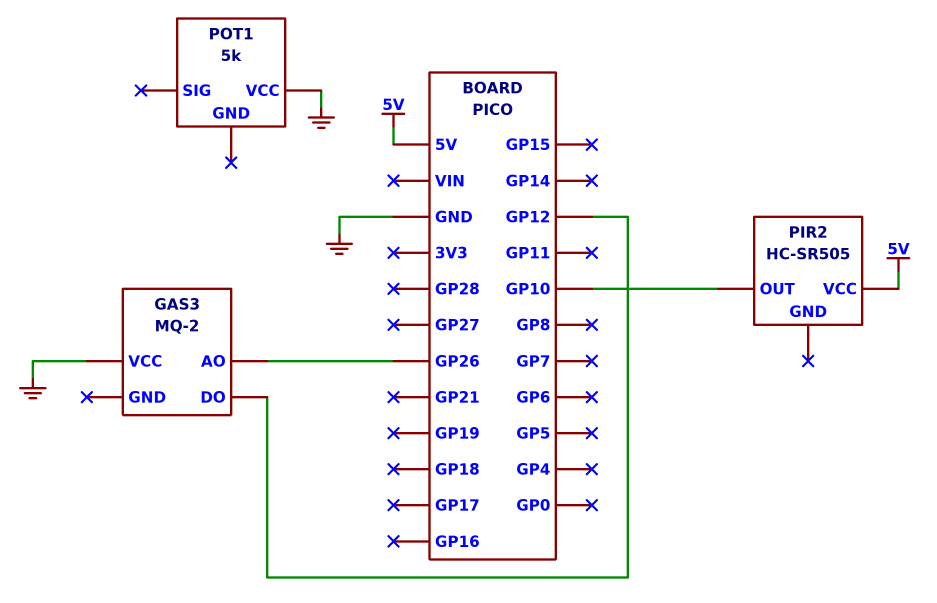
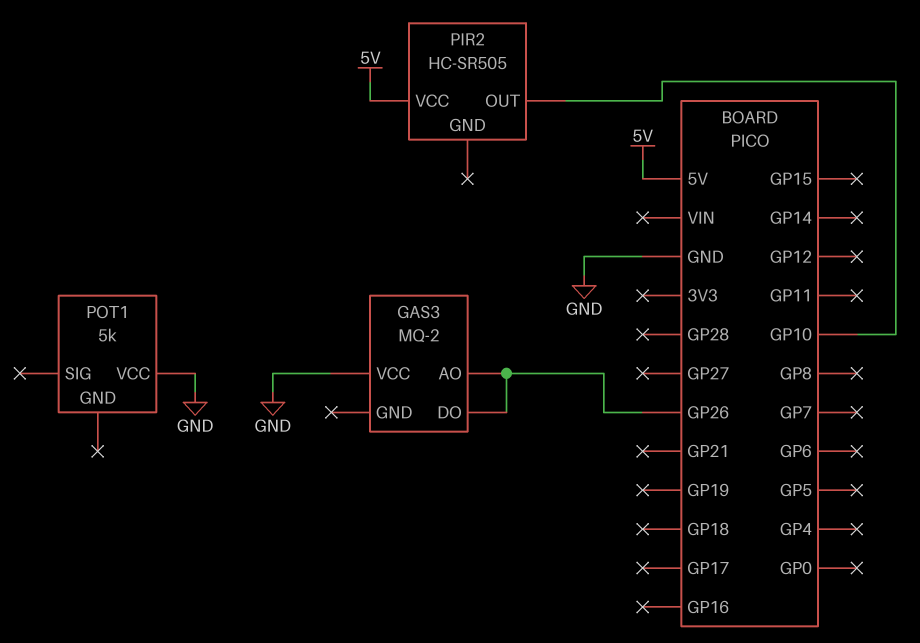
GAS3 pin DO: GP12 -> GP26

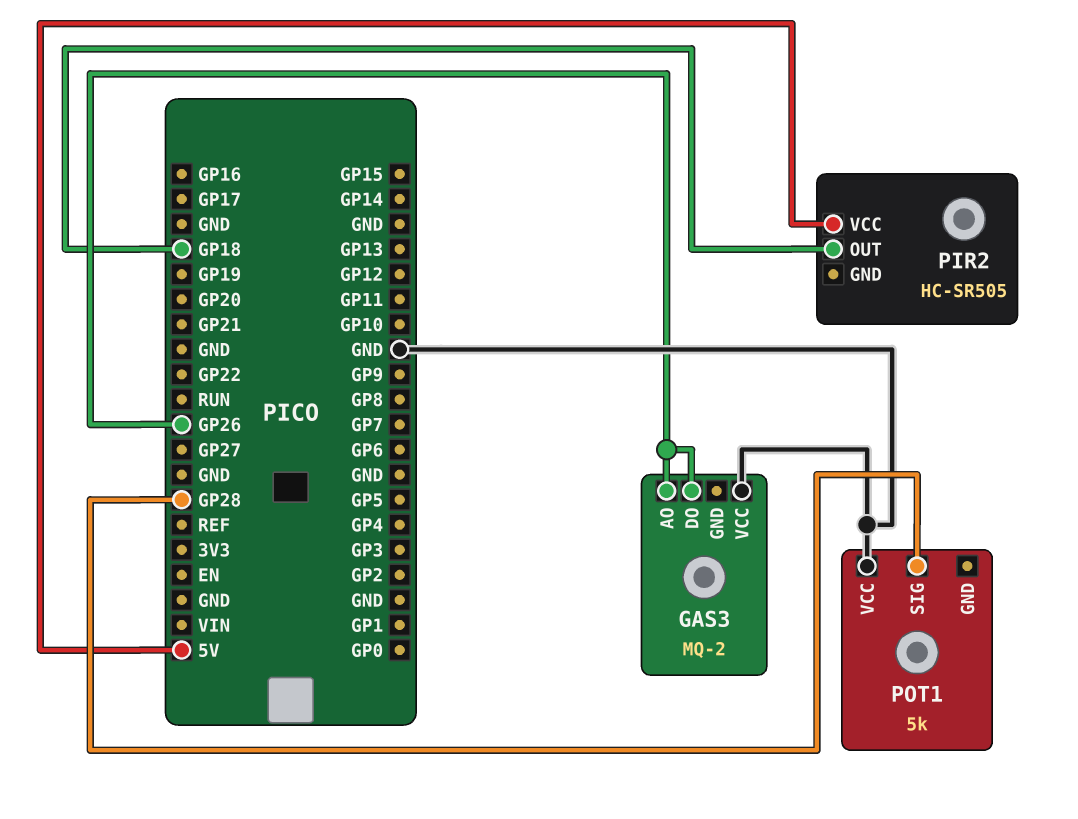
PIR2 pin OUT: GP10 -> GP18
POT1 pin SIG: none -> GP28

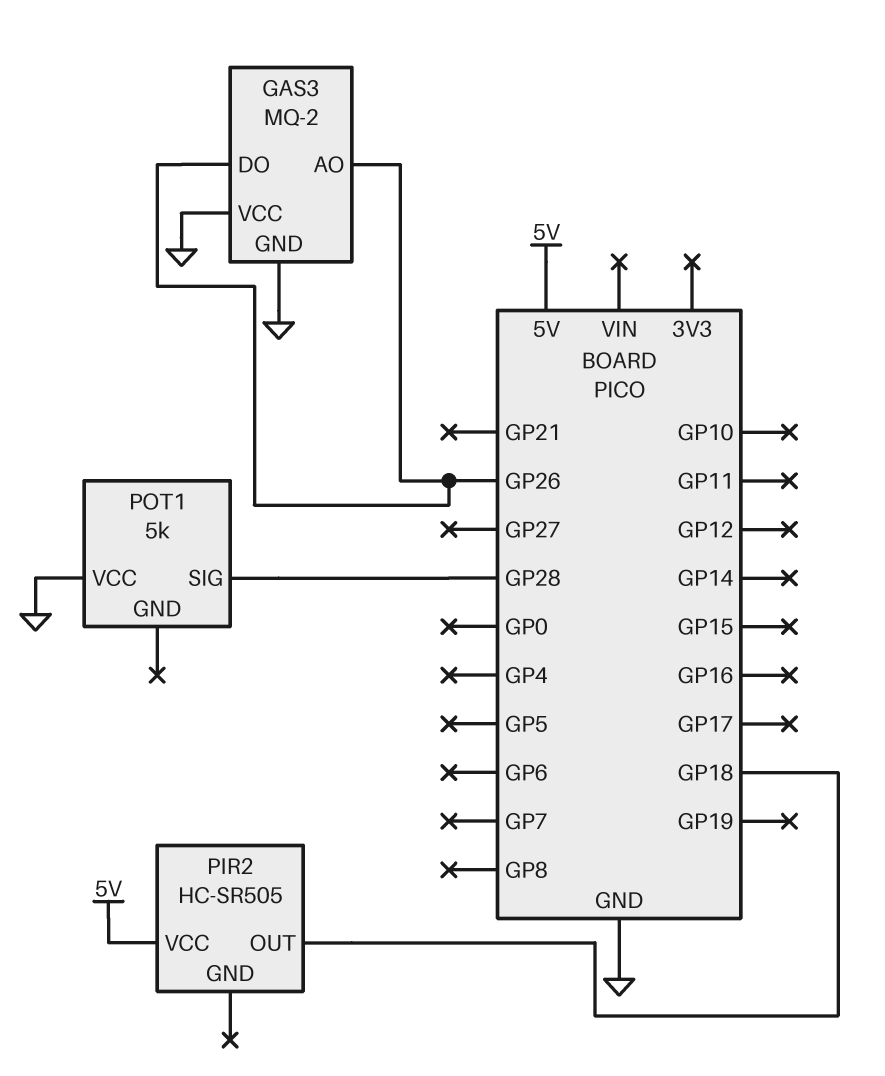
GAS3 pin GND: none -> GND

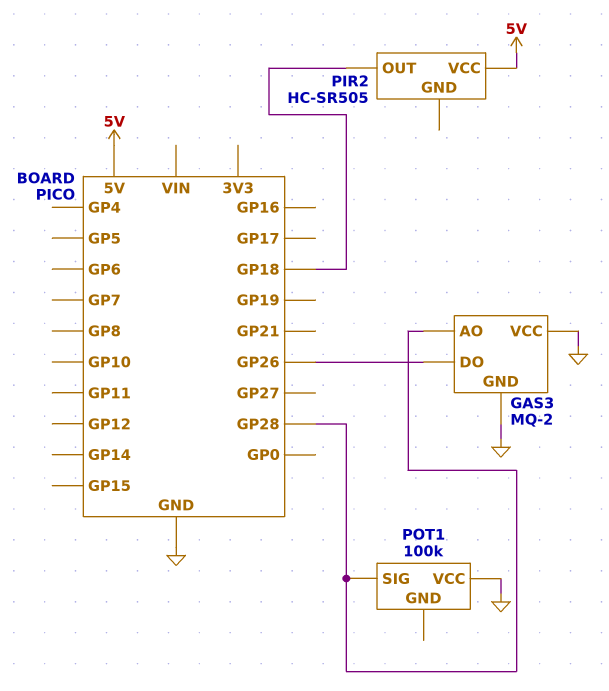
GAS3 pin AO: GP26 -> GP28
POT1: 5k -> 100k

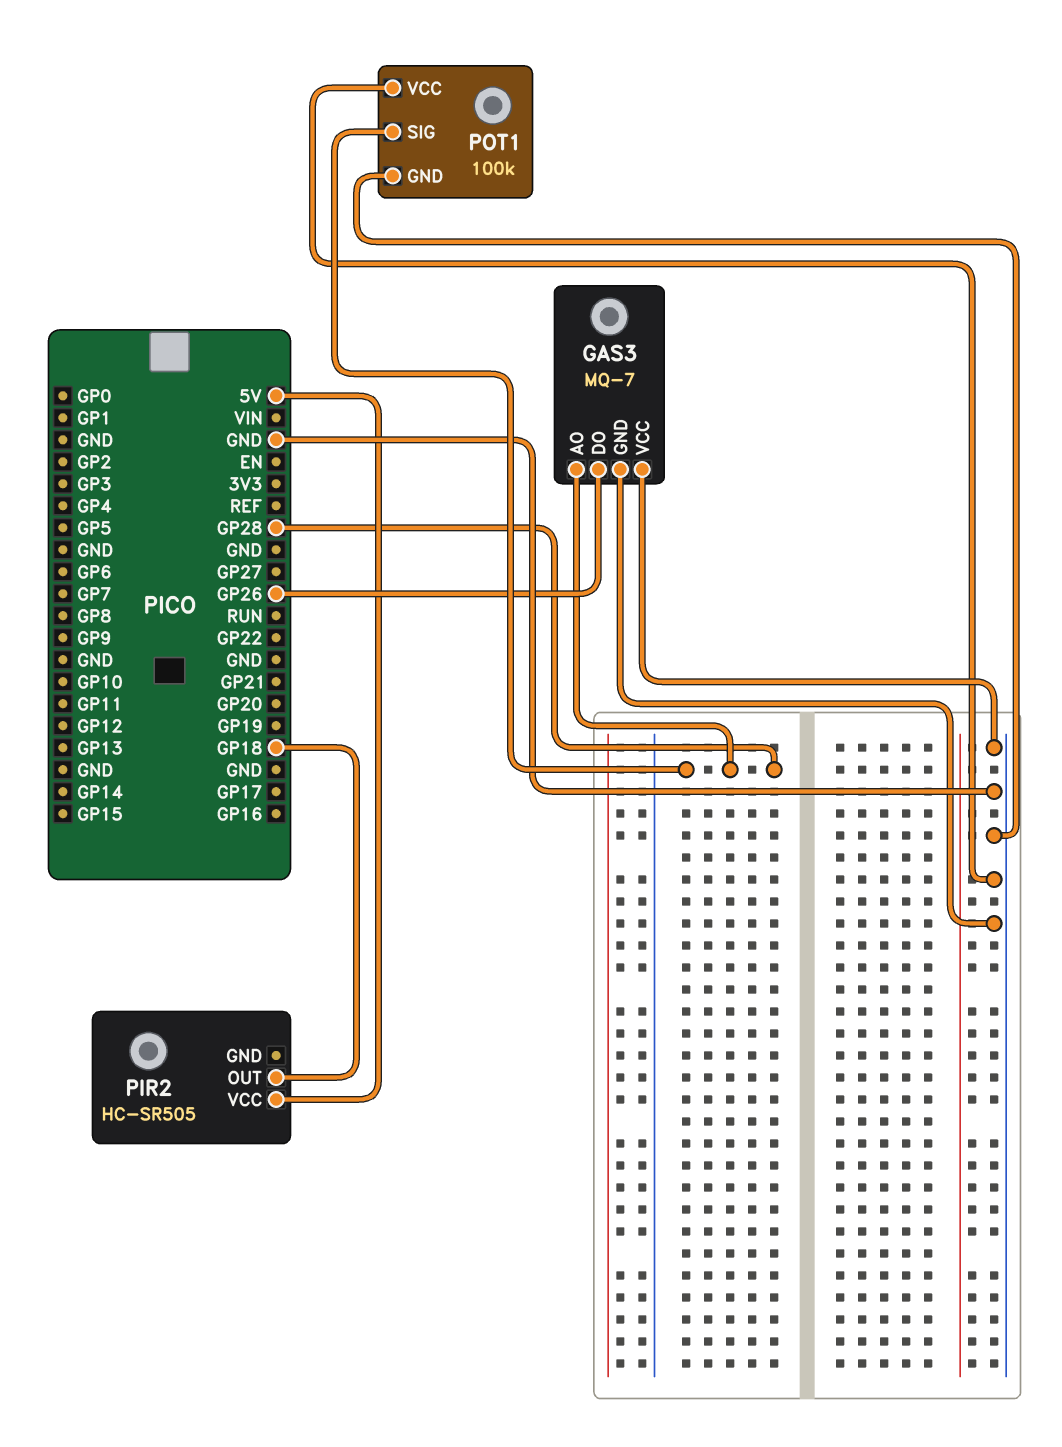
GAS3: MQ-2 -> MQ-7
POT1 pin GND: none -> GND

